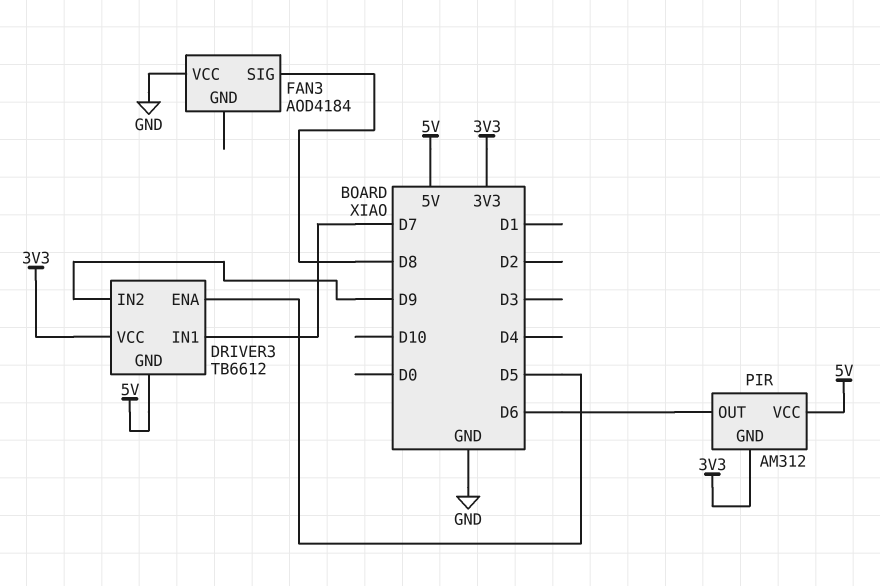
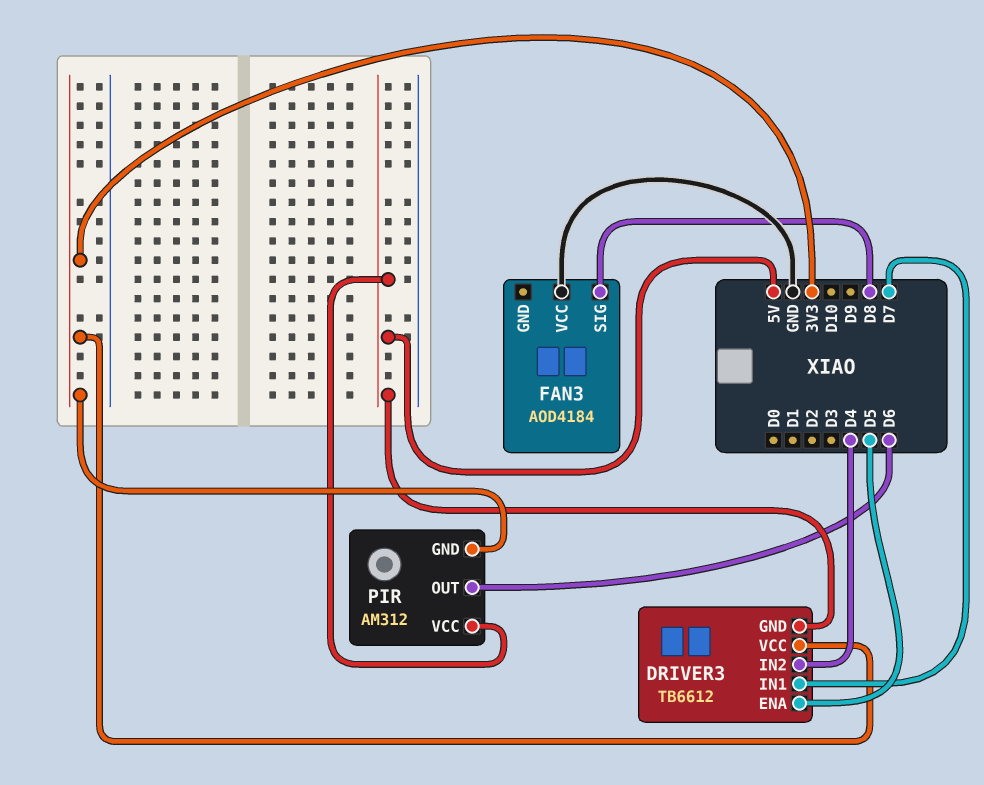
DRIVER3 pin IN2: D9 -> D4

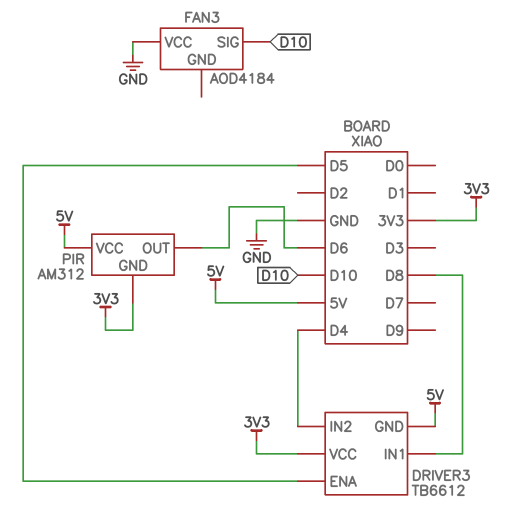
DRIVER3 pin IN1: D7 -> D8
FAN3 pin SIG: D8 -> D10

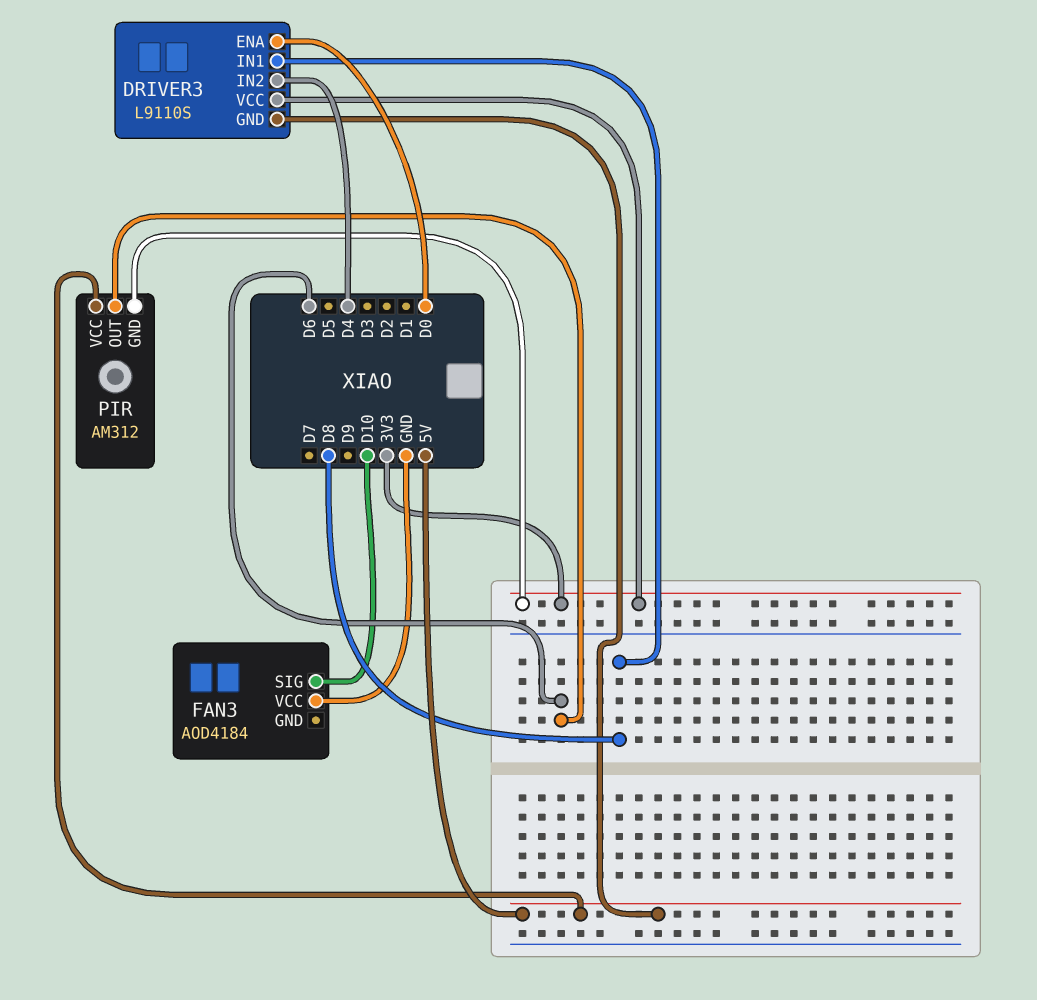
DRIVER3: TB6612 -> L9110S
DRIVER3 pin ENA: D5 -> D0

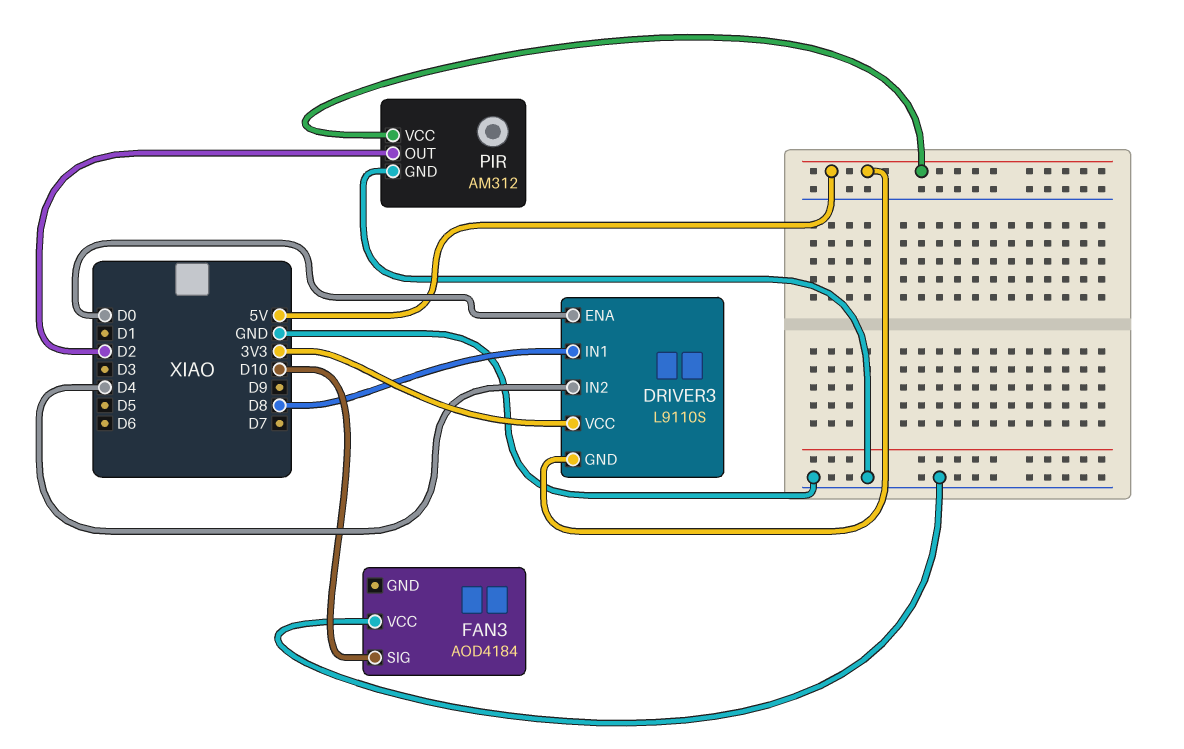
PIR pin GND: 3V3 -> GND
PIR pin OUT: D6 -> D2

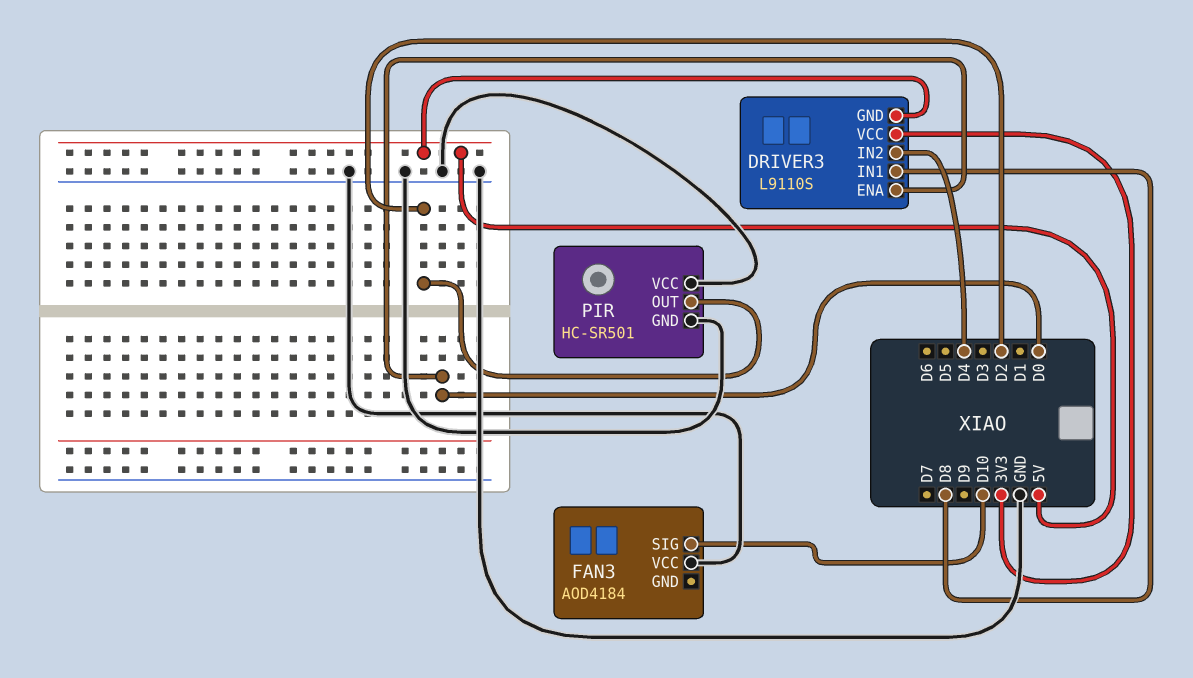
PIR: AM312 -> HC-SR501
PIR pin VCC: 5V -> GND

